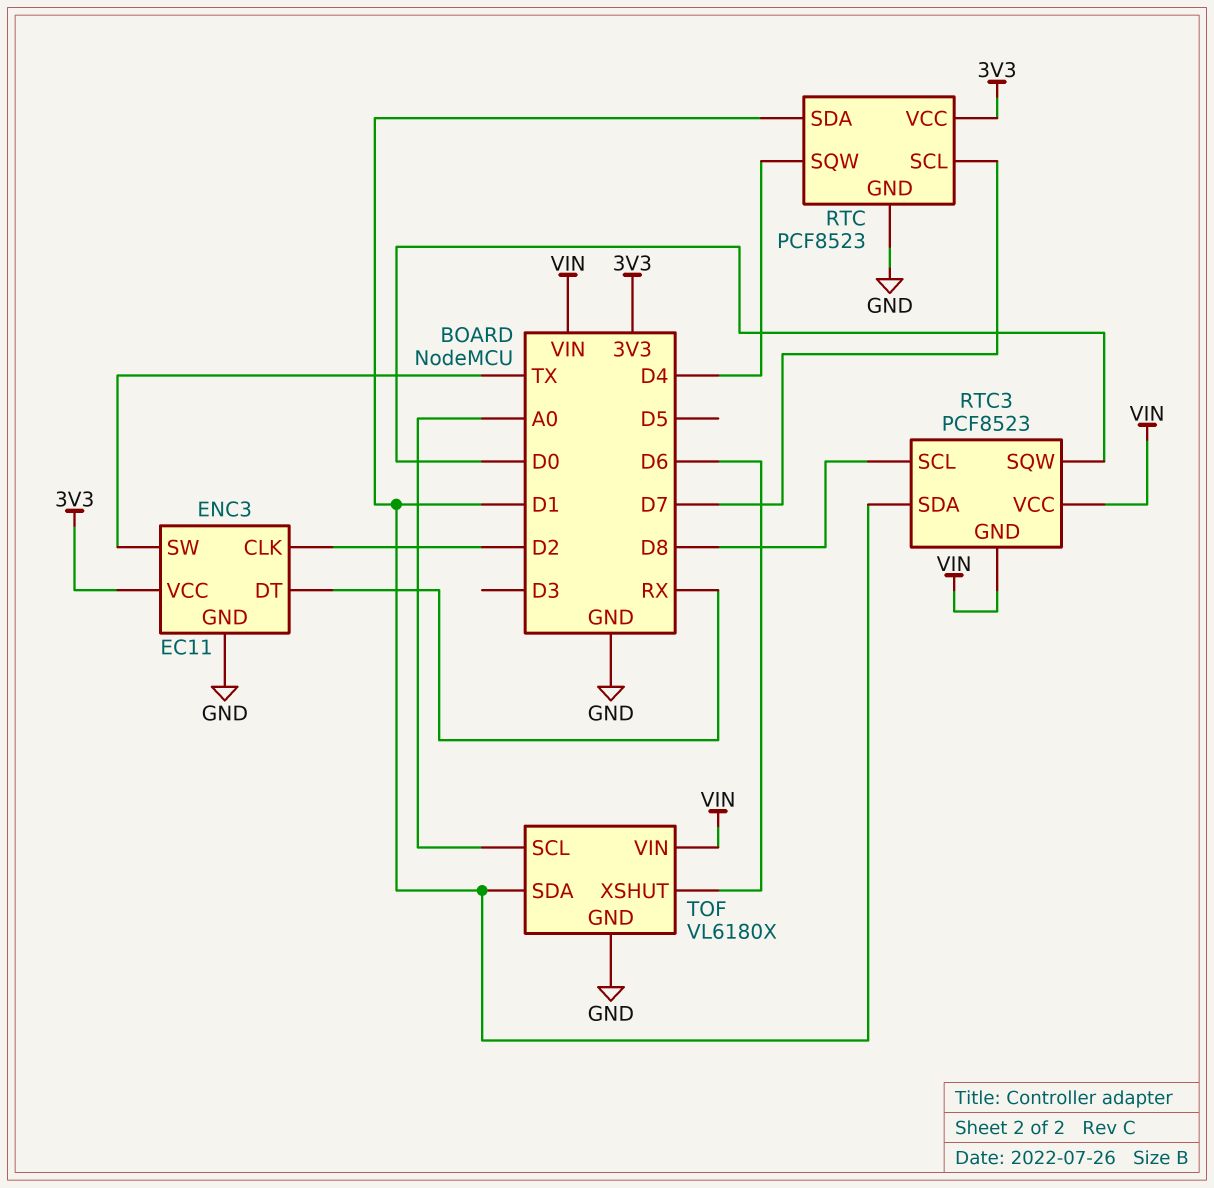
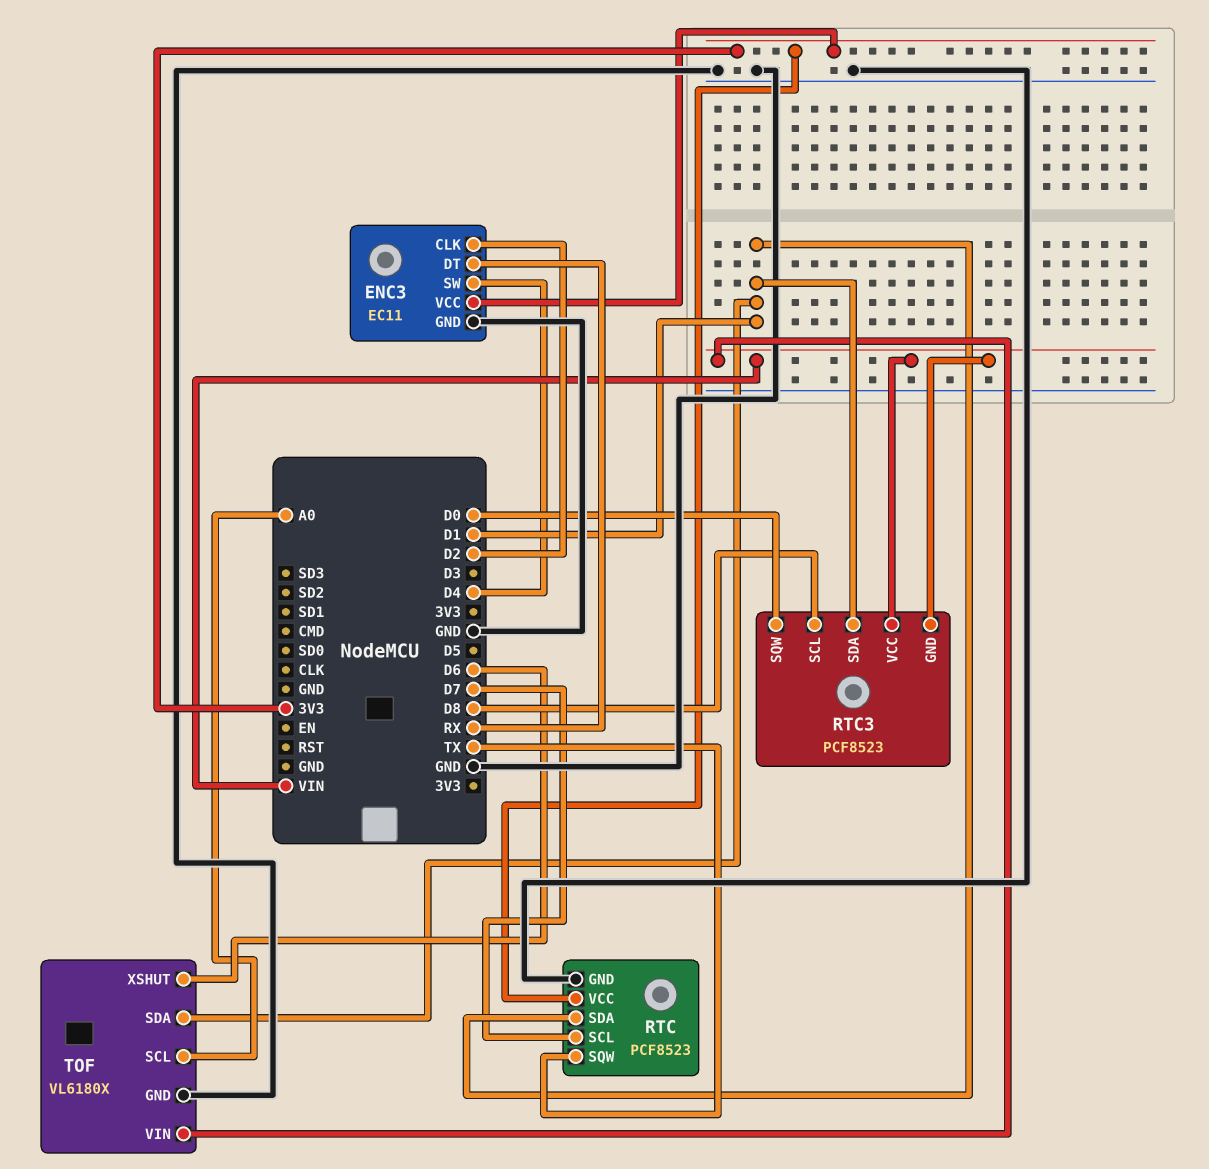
ENC3 pin SW: TX -> D4
RTC pin SQW: D4 -> TX

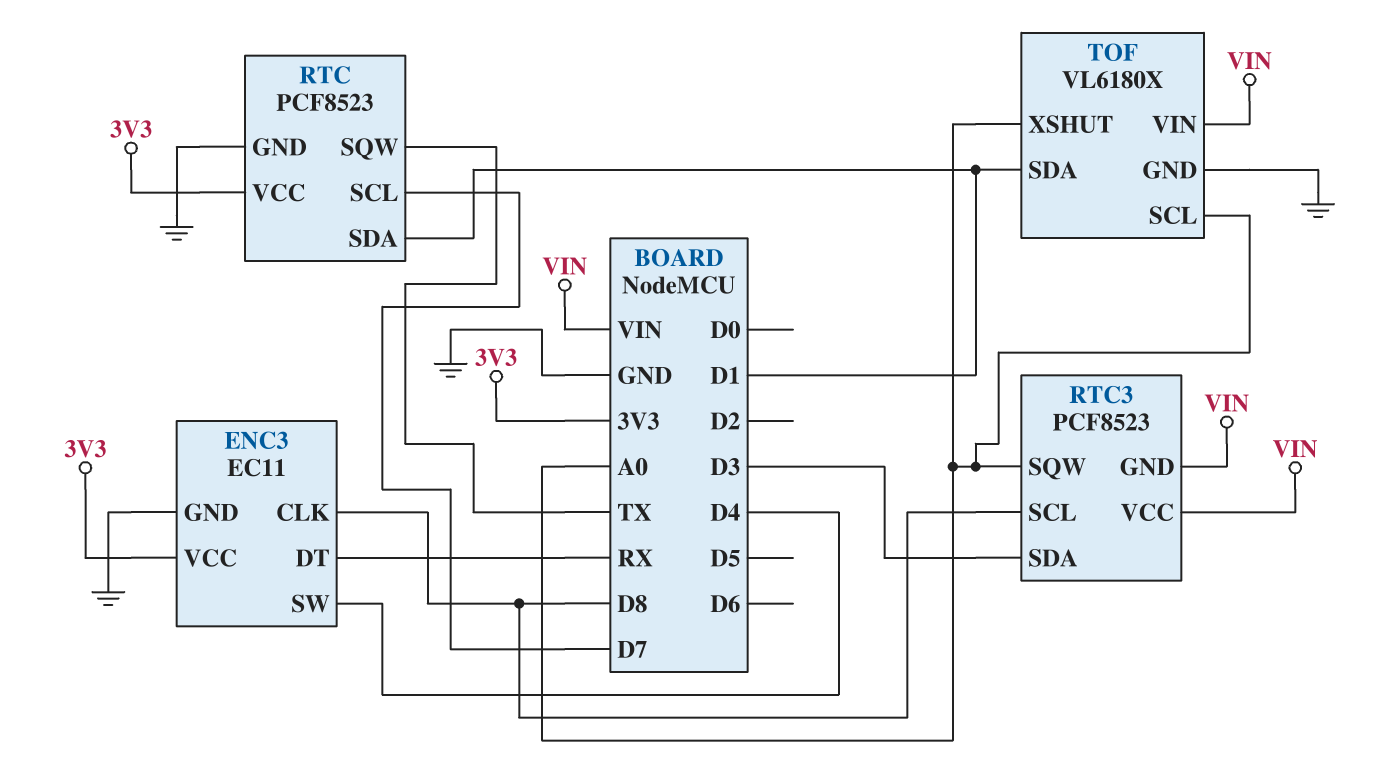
ENC3 pin CLK: D2 -> D8
RTC3 pin SDA: D1 -> D3
RTC3 pin SQW: D0 -> A0
TOF pin XSHUT: D6 -> A0

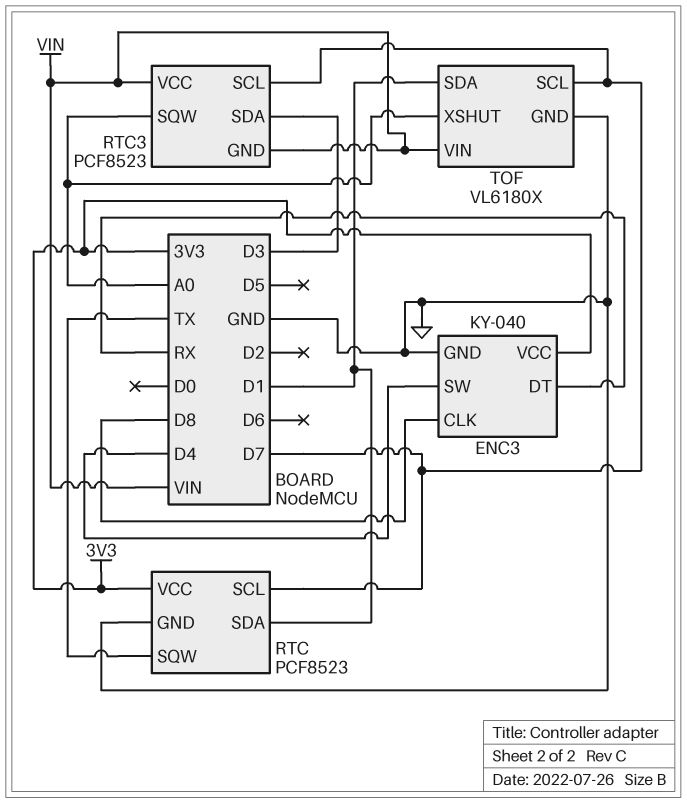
ENC3: EC11 -> KY-040
RTC3 pin SCL: D8 -> D7
TOF pin SCL: A0 -> D7

